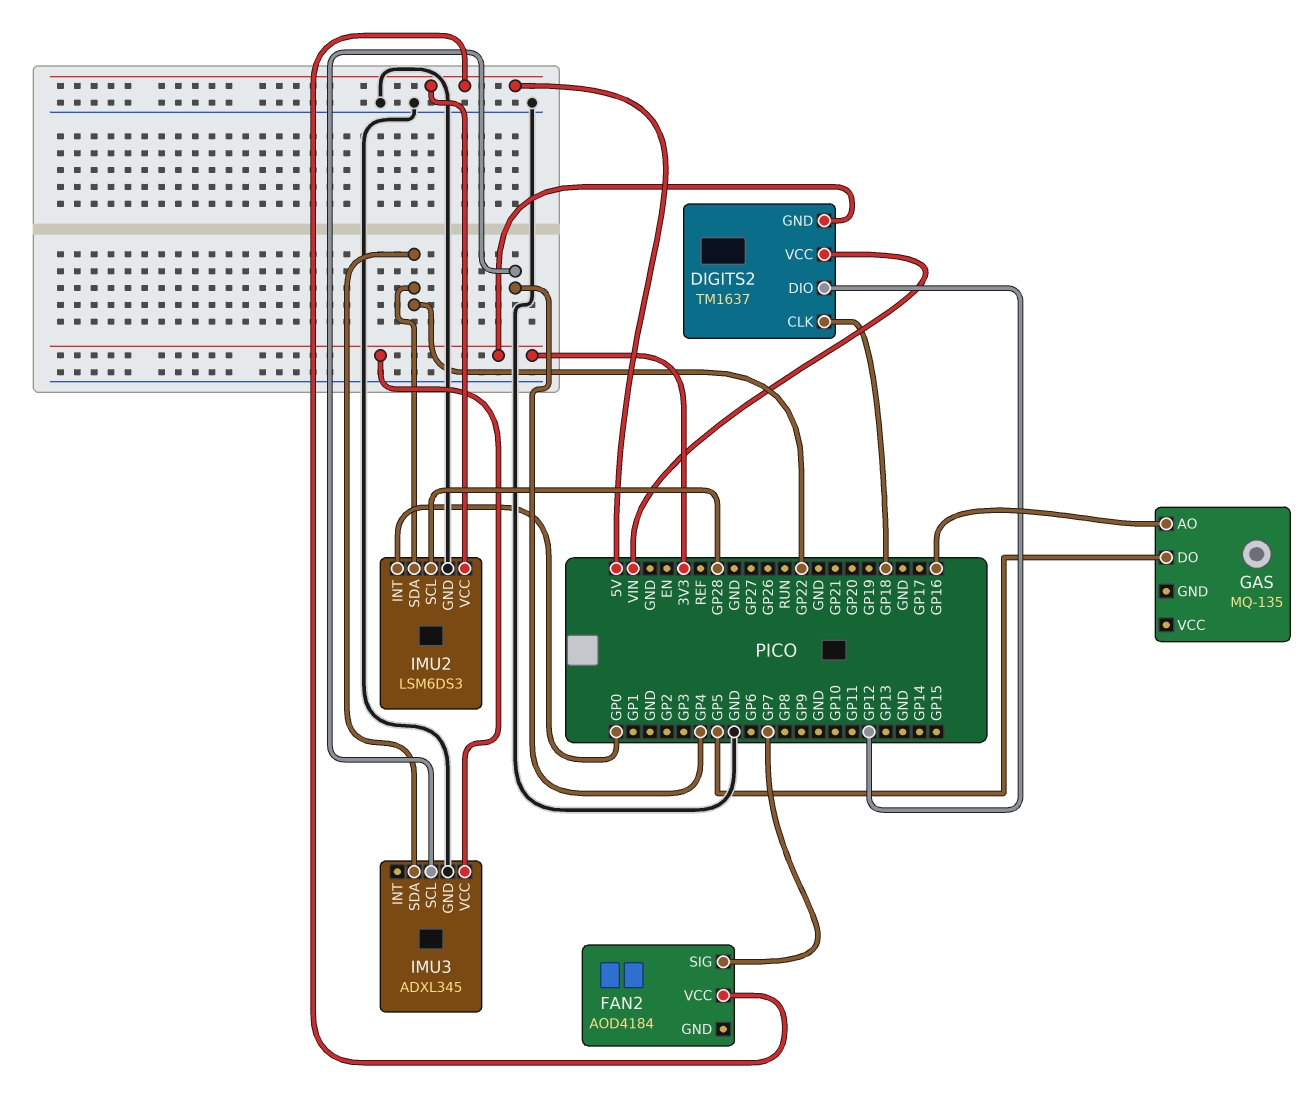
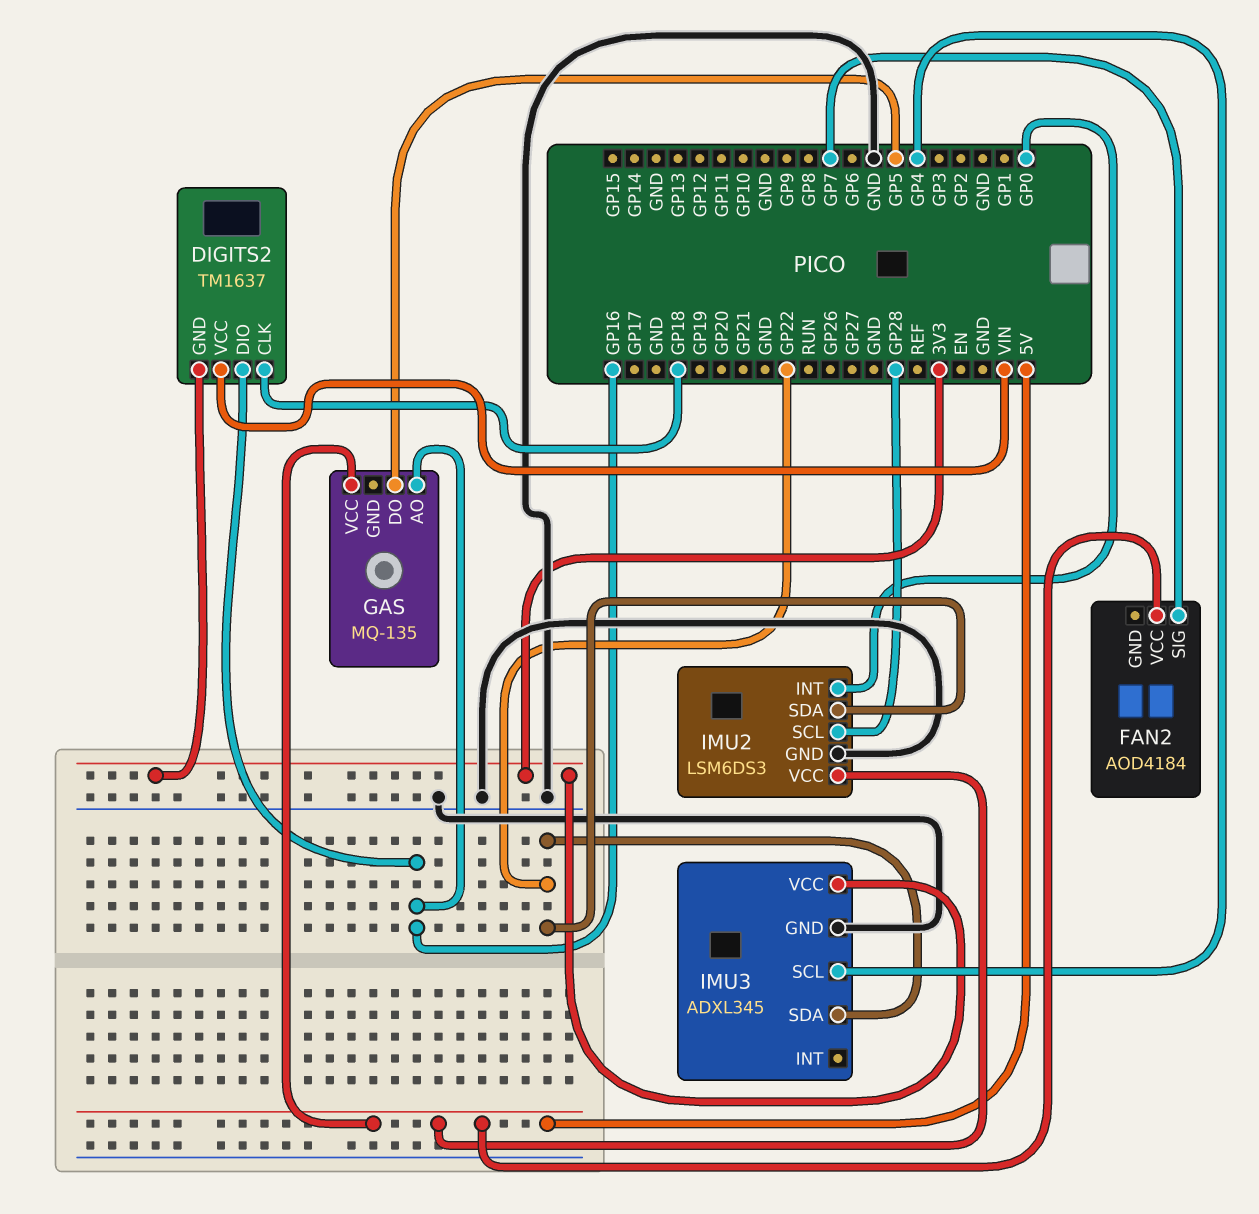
DIGITS2 pin DIO: GP12 -> GP16
GAS pin VCC: none -> 5V

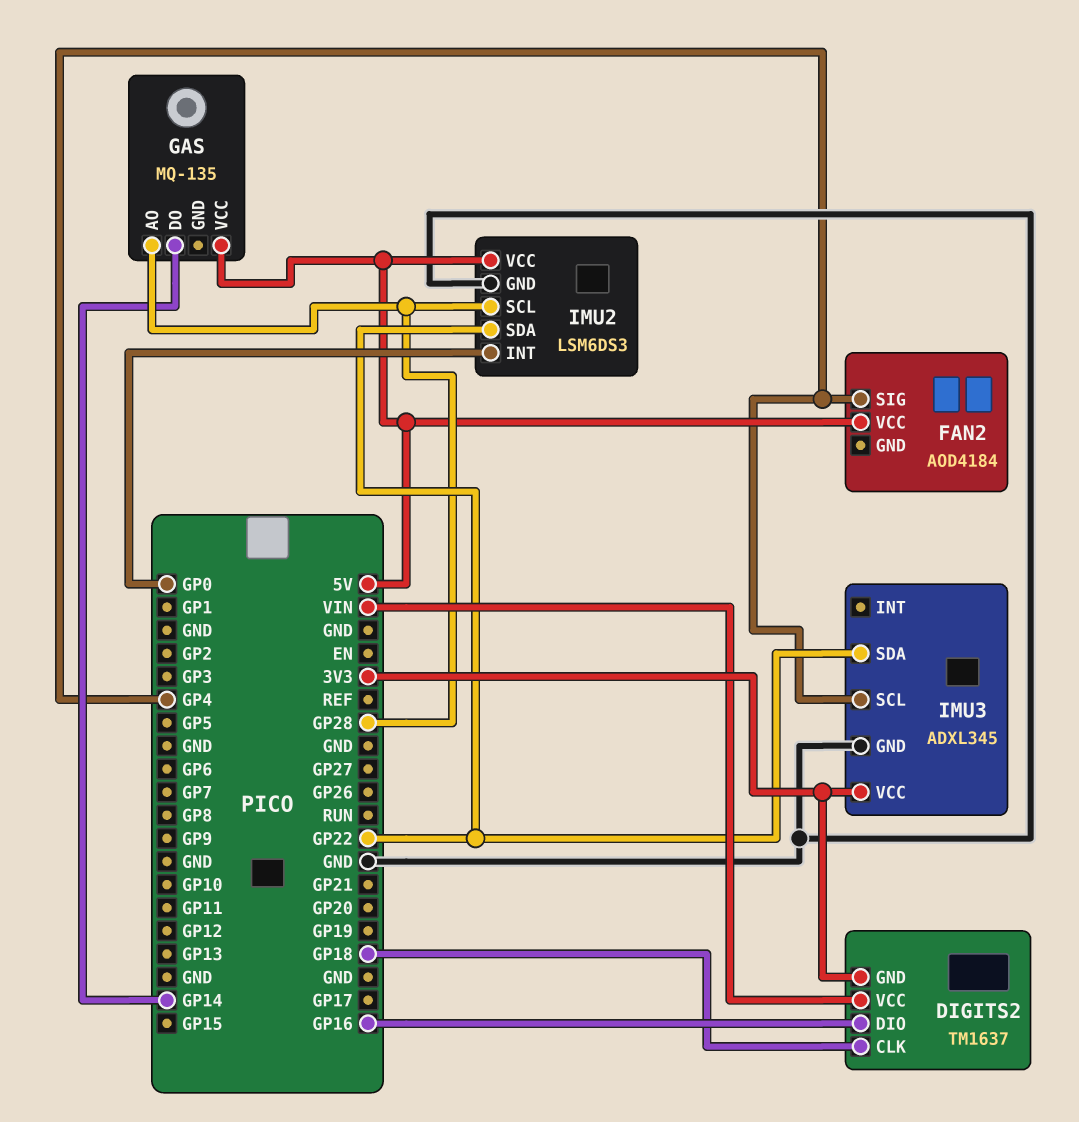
FAN2 pin SIG: GP7 -> GP4
GAS pin AO: GP16 -> GP28
GAS pin DO: GP5 -> GP14

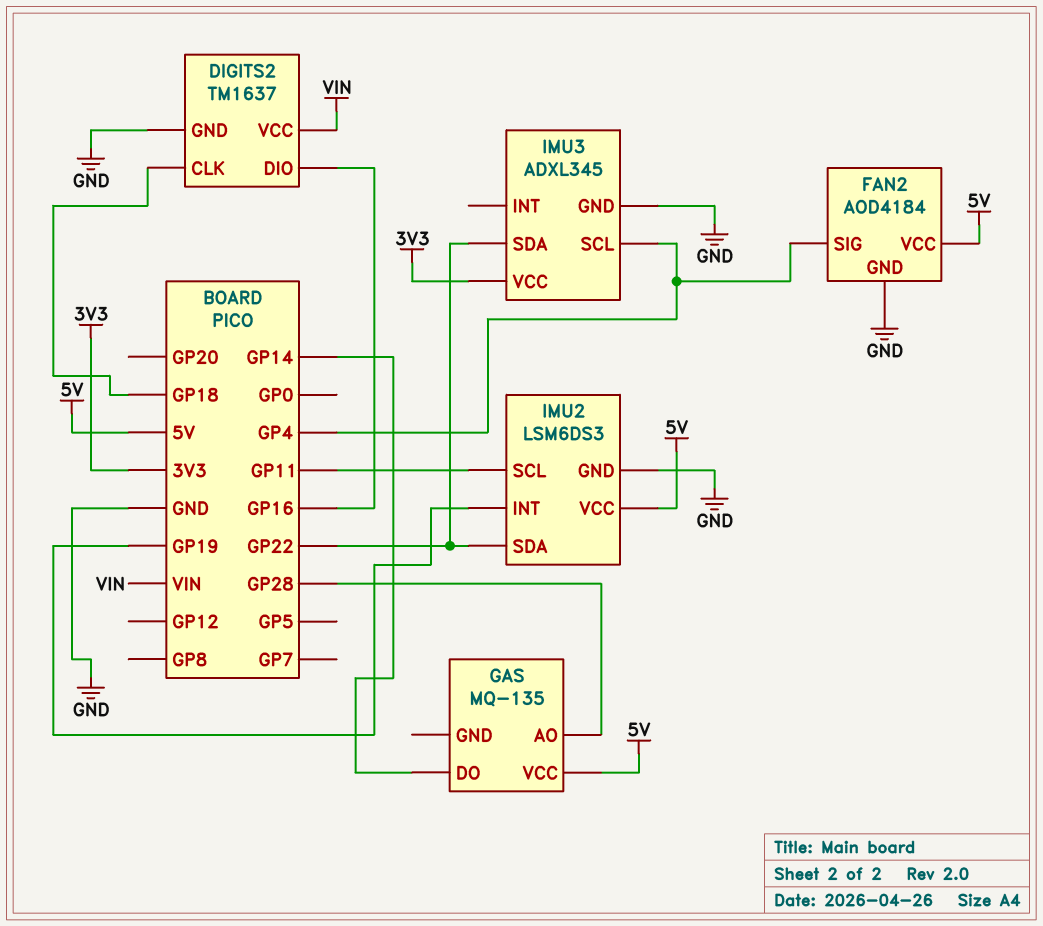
DIGITS2 pin GND: 3V3 -> GND
FAN2 pin GND: none -> GND
IMU2 pin INT: GP0 -> GP19
IMU2 pin SCL: GP28 -> GP11

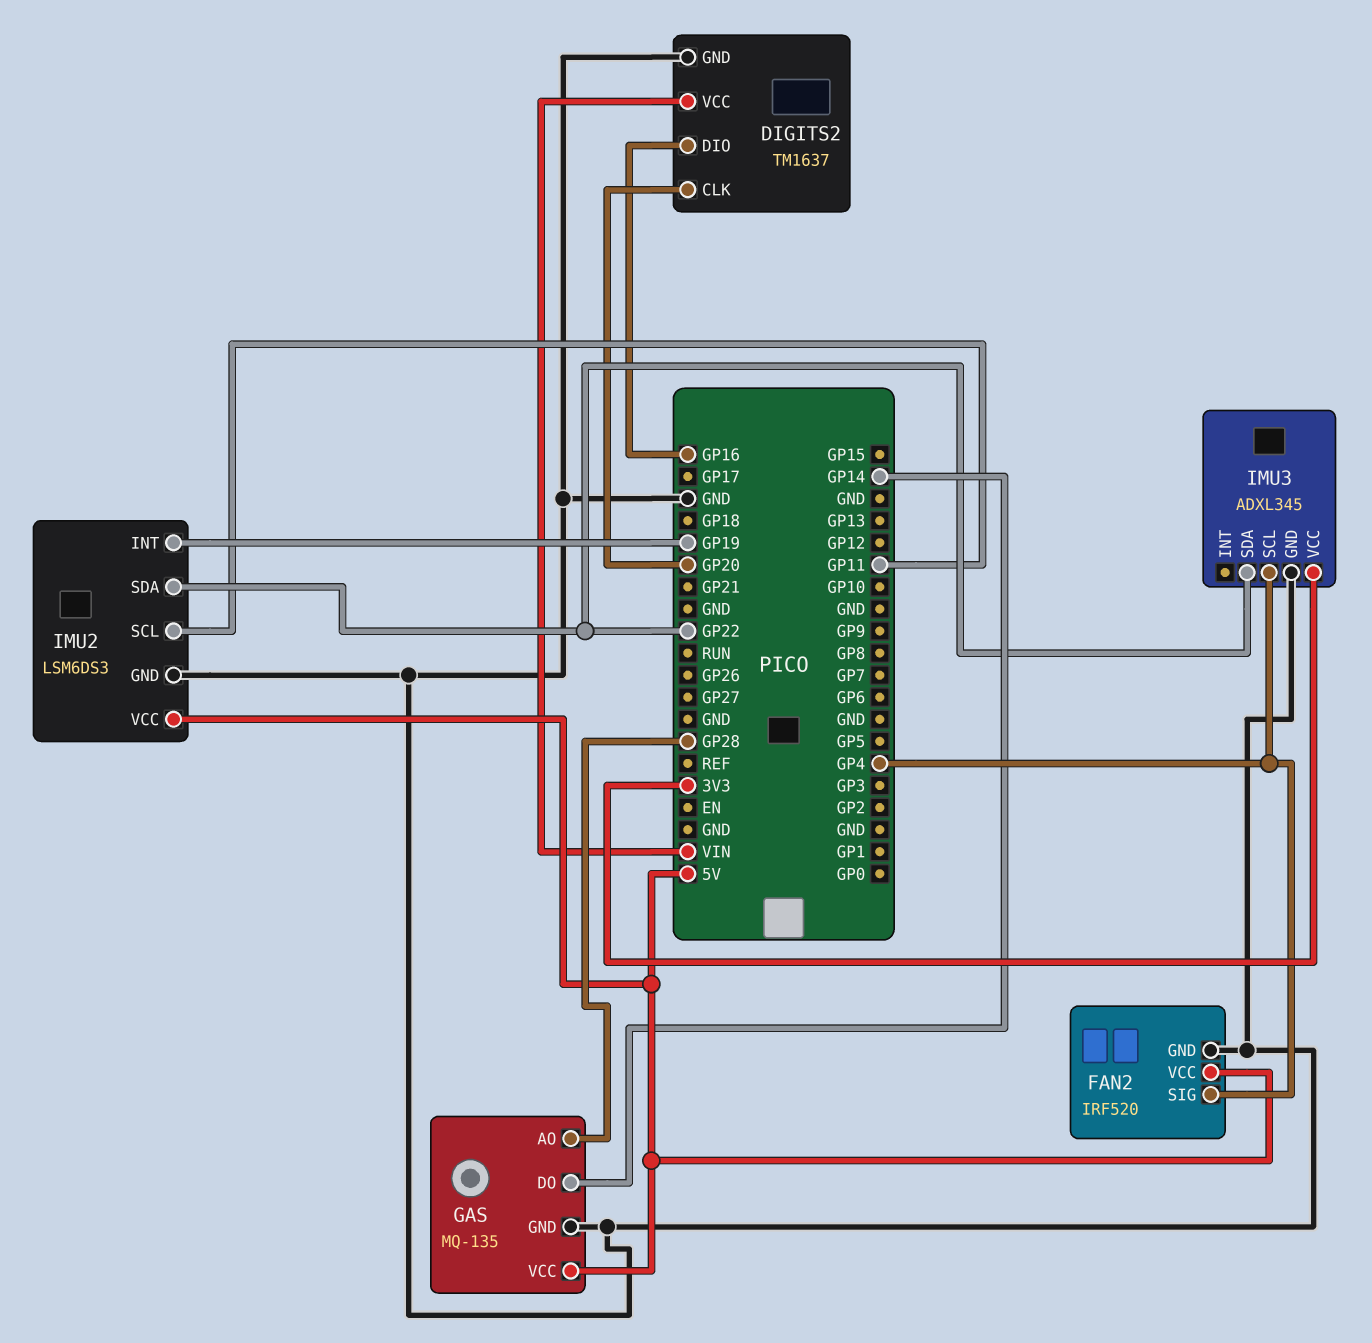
DIGITS2 pin CLK: GP18 -> GP20
FAN2: AOD4184 -> IRF520
GAS pin GND: none -> GND

